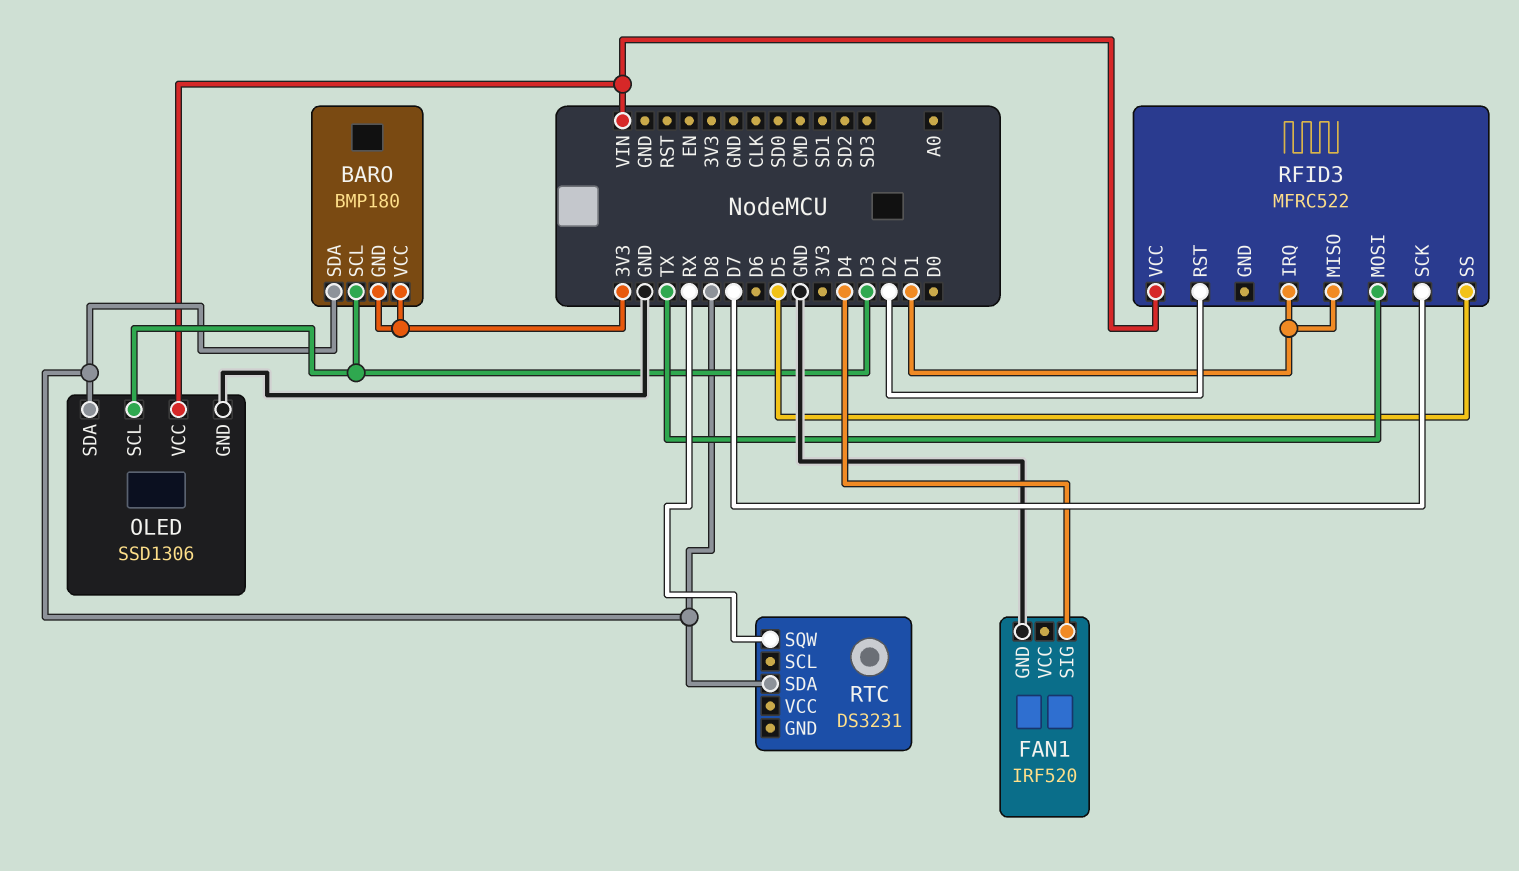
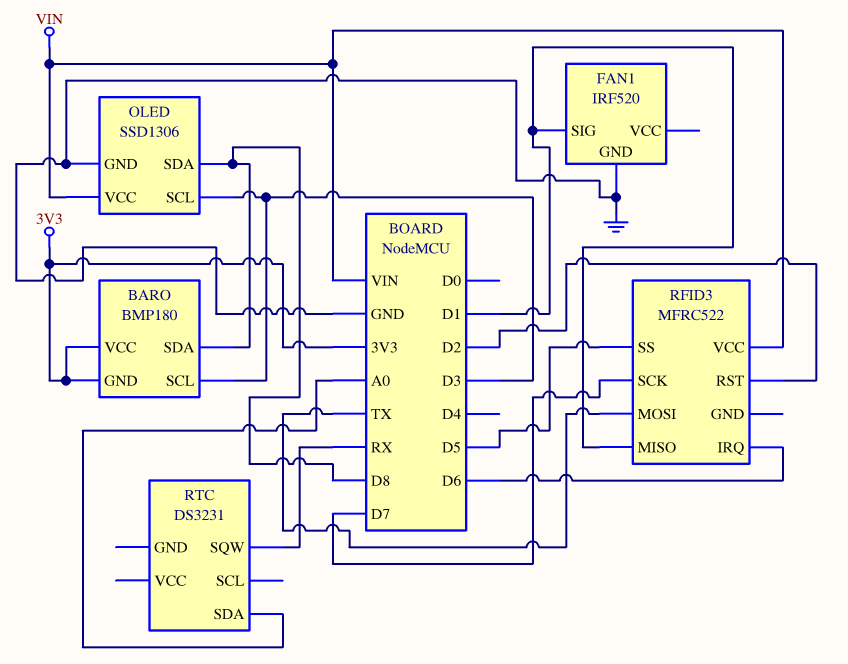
FAN1 pin SIG: D4 -> D1
RFID3 pin IRQ: D1 -> D6
RTC pin SDA: D8 -> A0

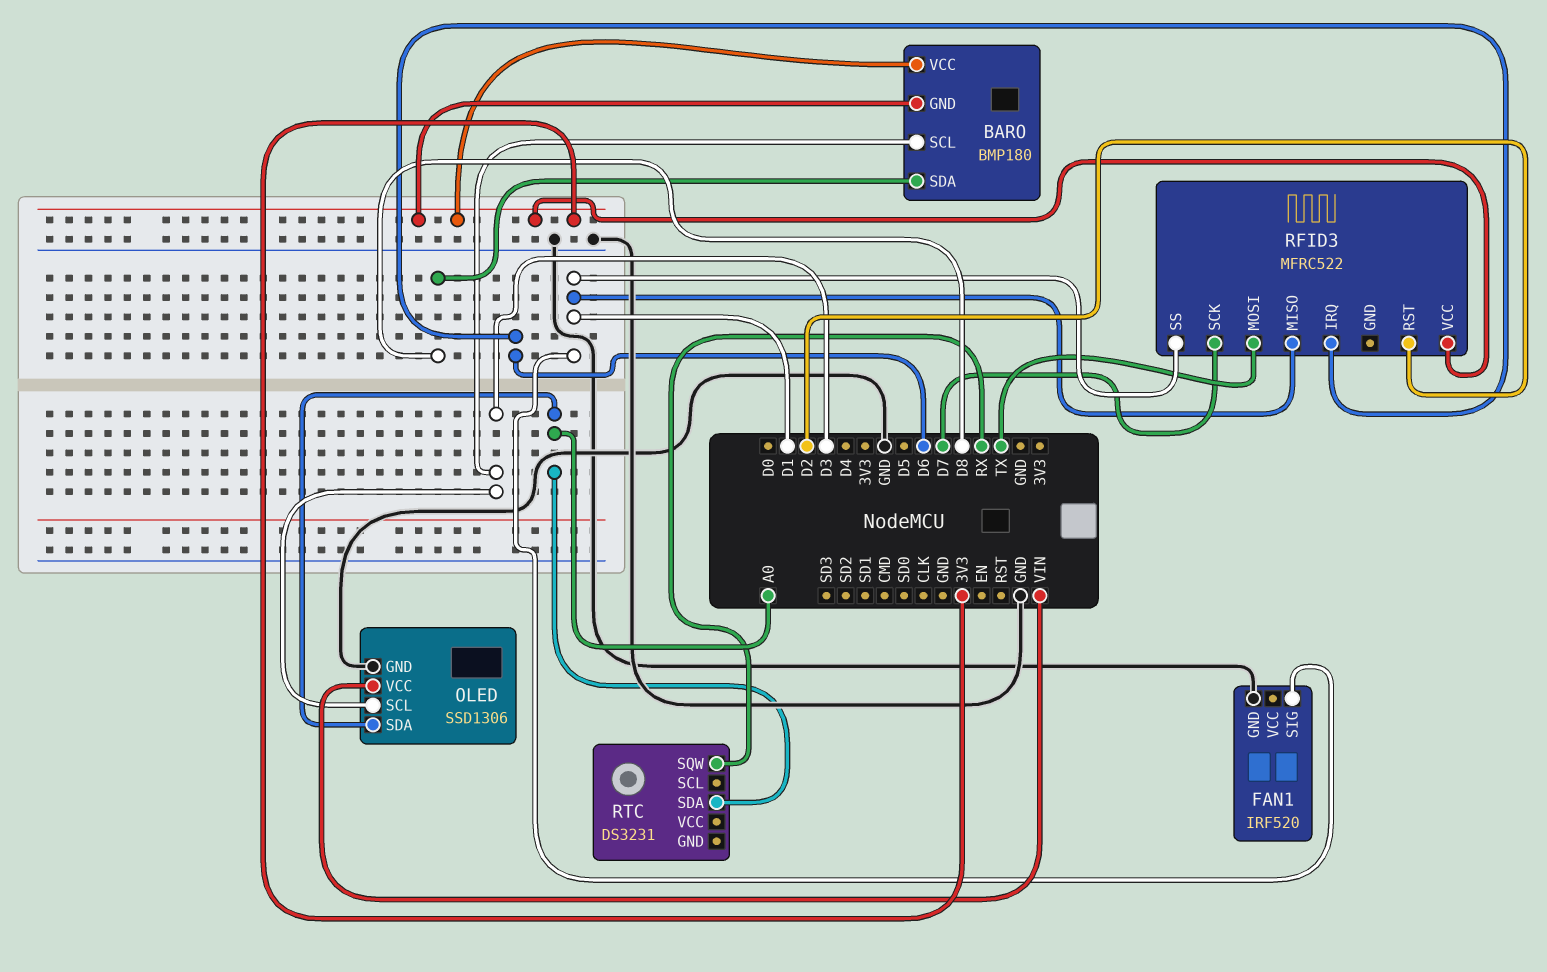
OLED pin SDA: D8 -> A0
RFID3 pin SS: D5 -> D1
RFID3 pin VCC: VIN -> 3V3

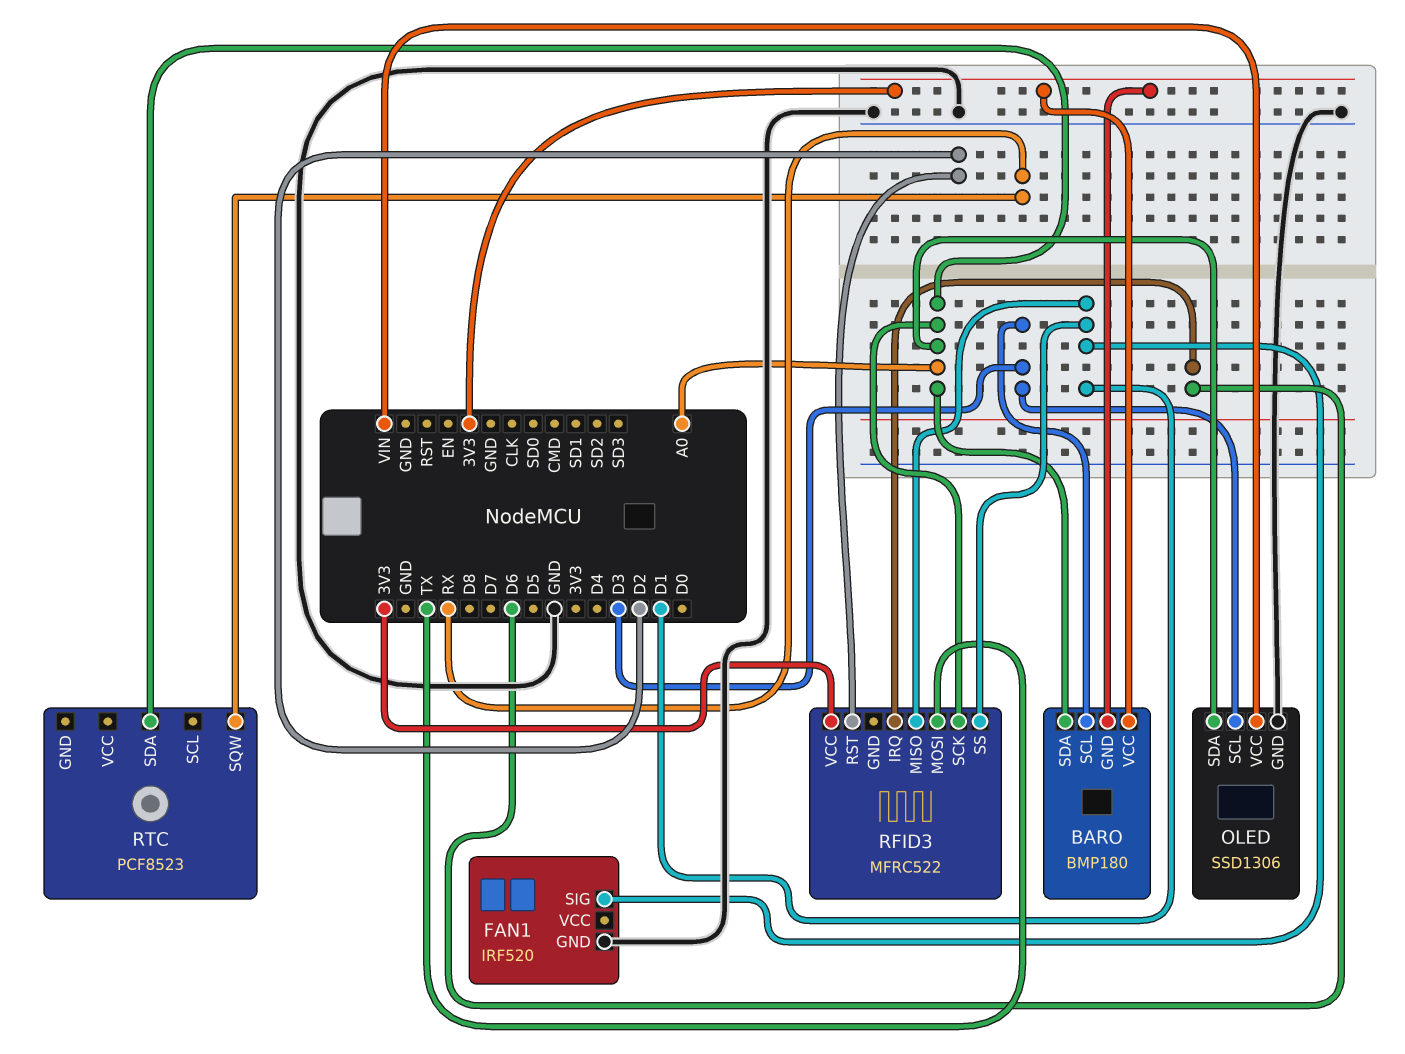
BARO pin SDA: D8 -> A0
RFID3 pin SCK: D7 -> A0
RTC: DS3231 -> PCF8523

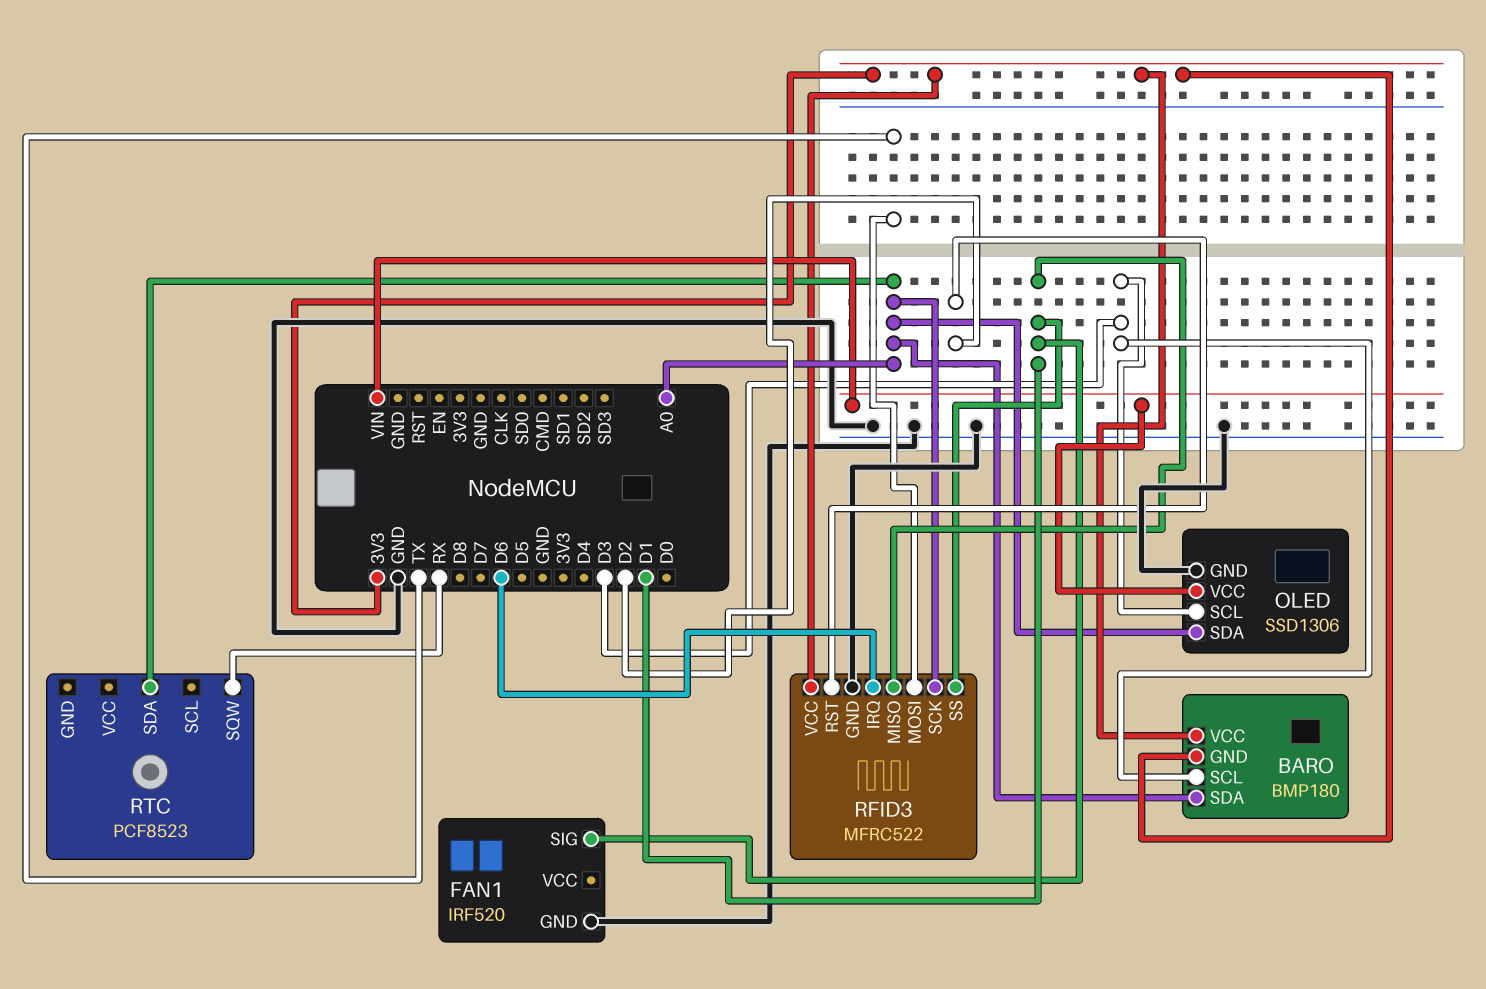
RFID3 pin GND: none -> GND

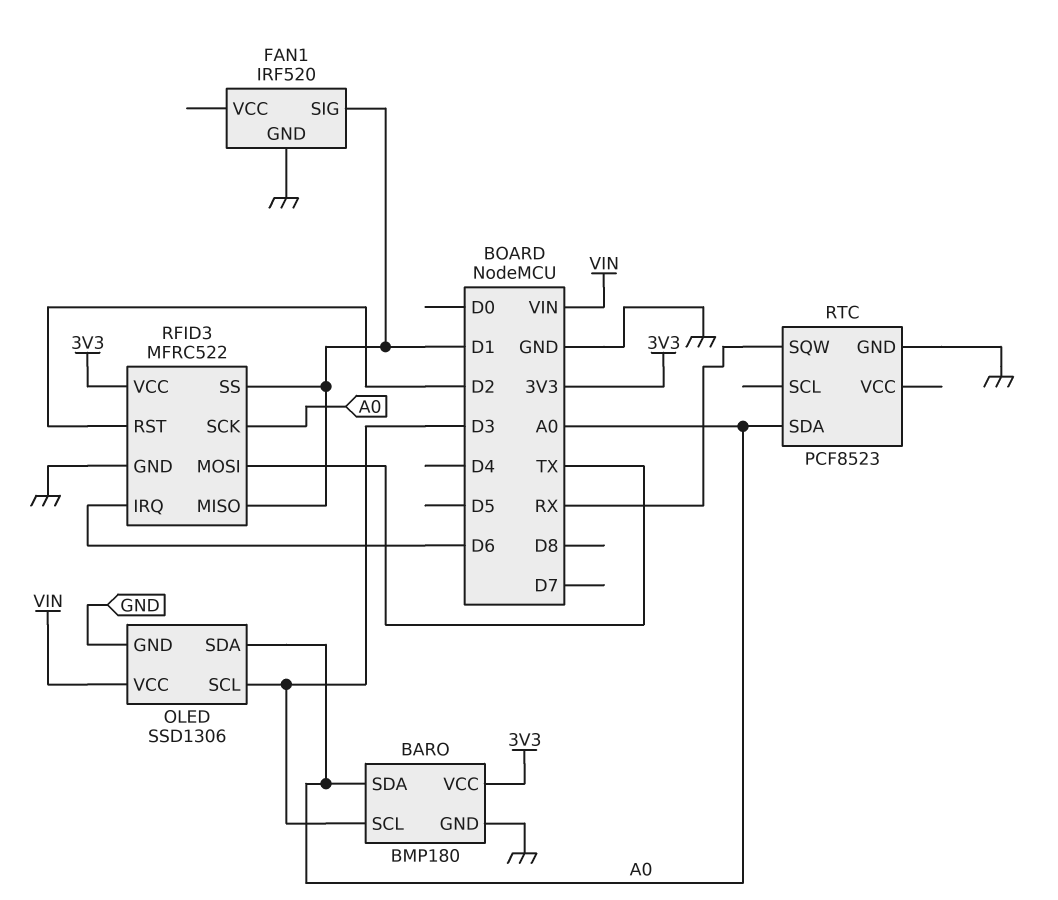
BARO pin GND: 3V3 -> GND
RTC pin GND: none -> GND

